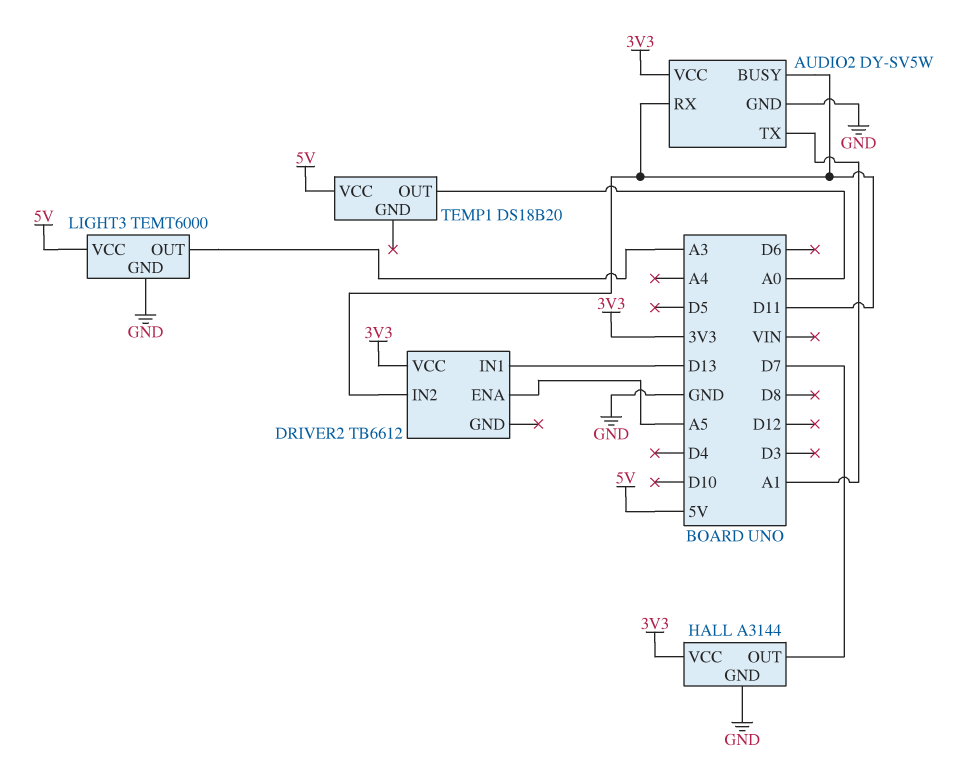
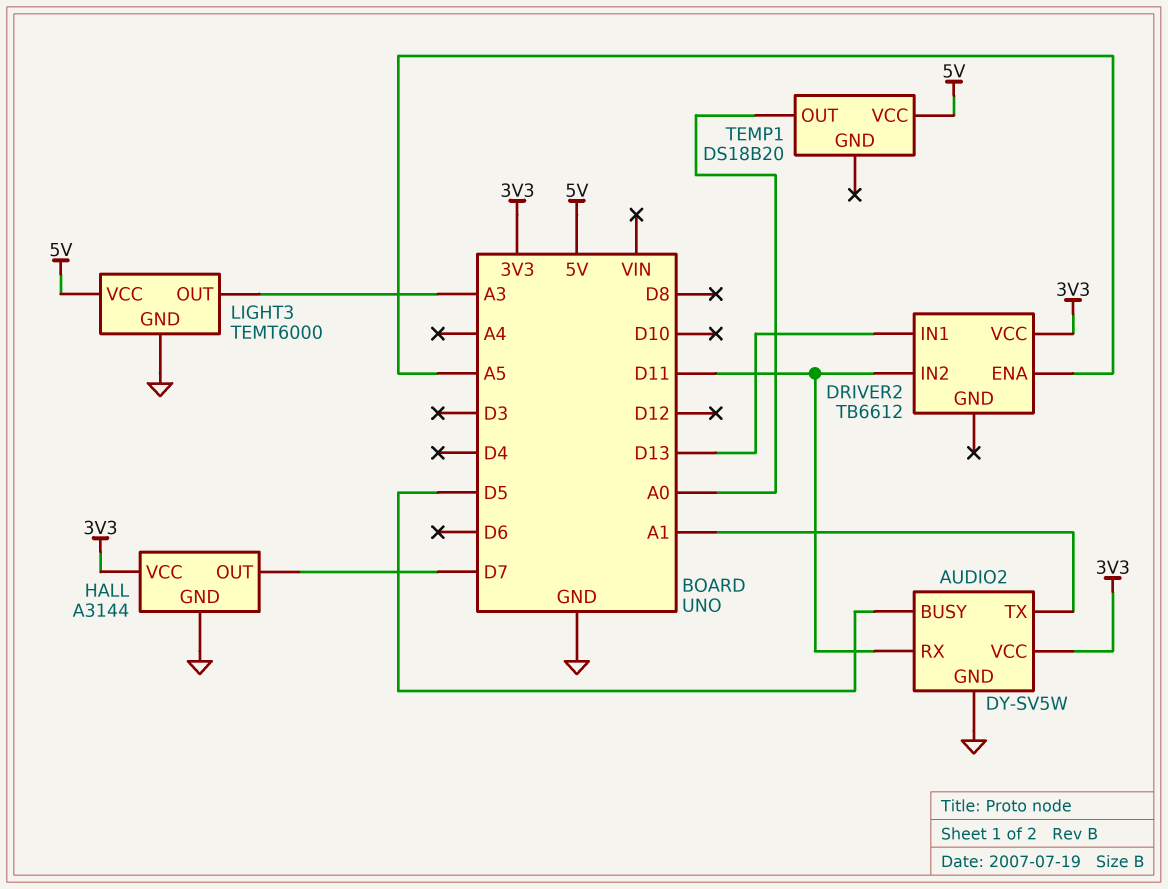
AUDIO2 pin BUSY: D11 -> D5

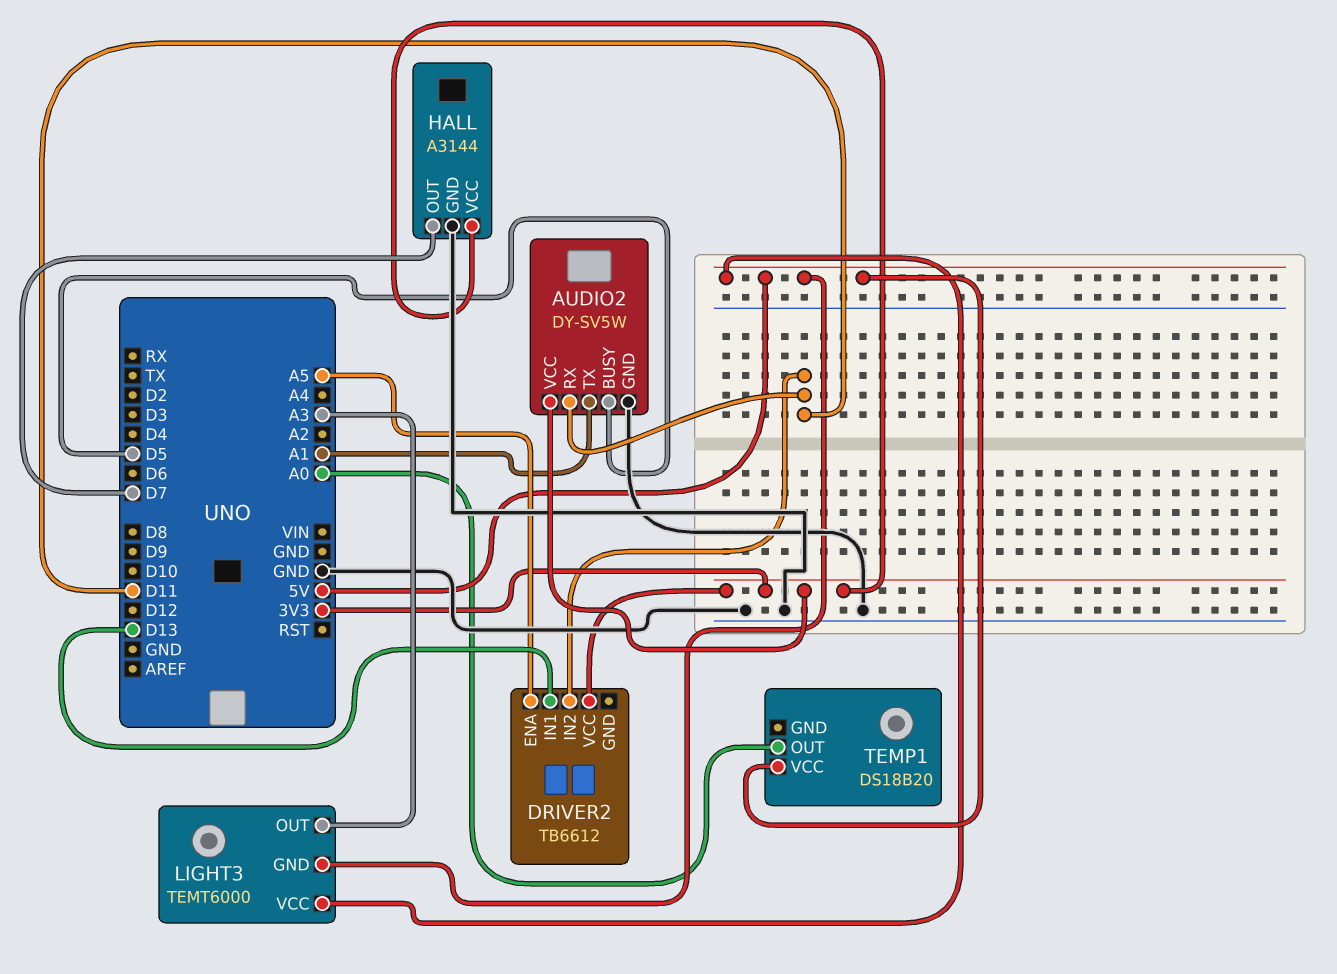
LIGHT3 pin GND: GND -> 5V

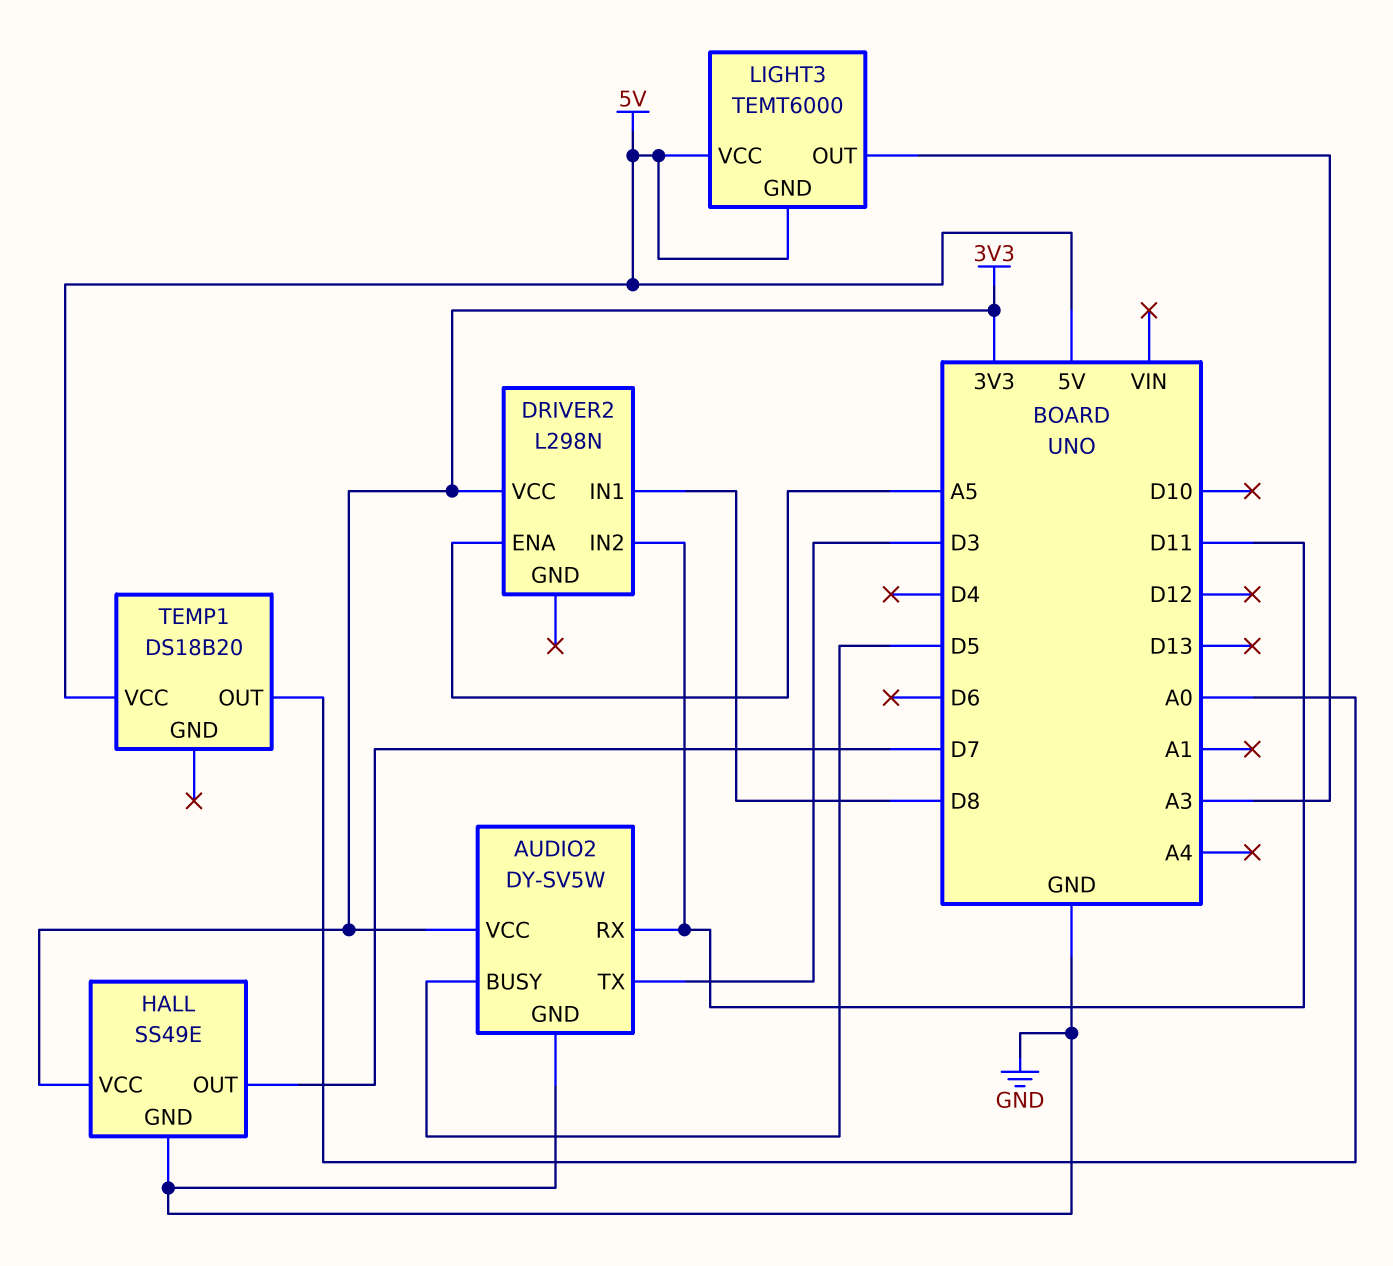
AUDIO2 pin TX: A1 -> D3
DRIVER2: TB6612 -> L298N
DRIVER2 pin IN1: D13 -> D8
HALL: A3144 -> SS49E

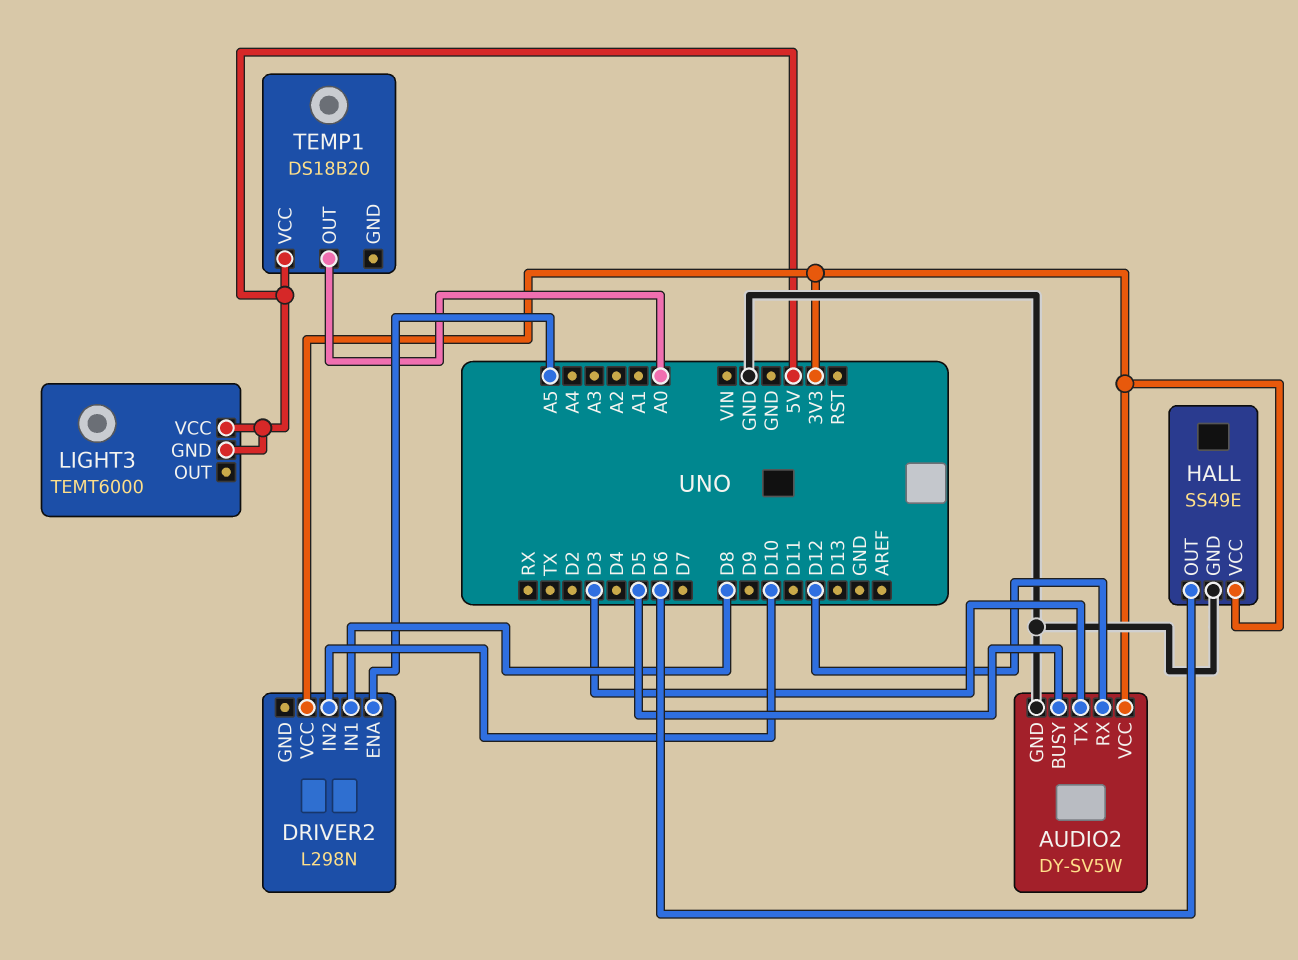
AUDIO2 pin RX: D11 -> D12
DRIVER2 pin IN2: D11 -> D10
HALL pin OUT: D7 -> D6
LIGHT3 pin OUT: A3 -> none

